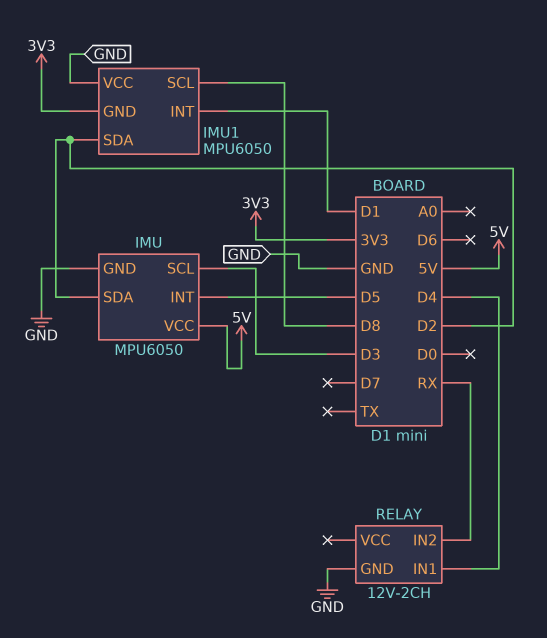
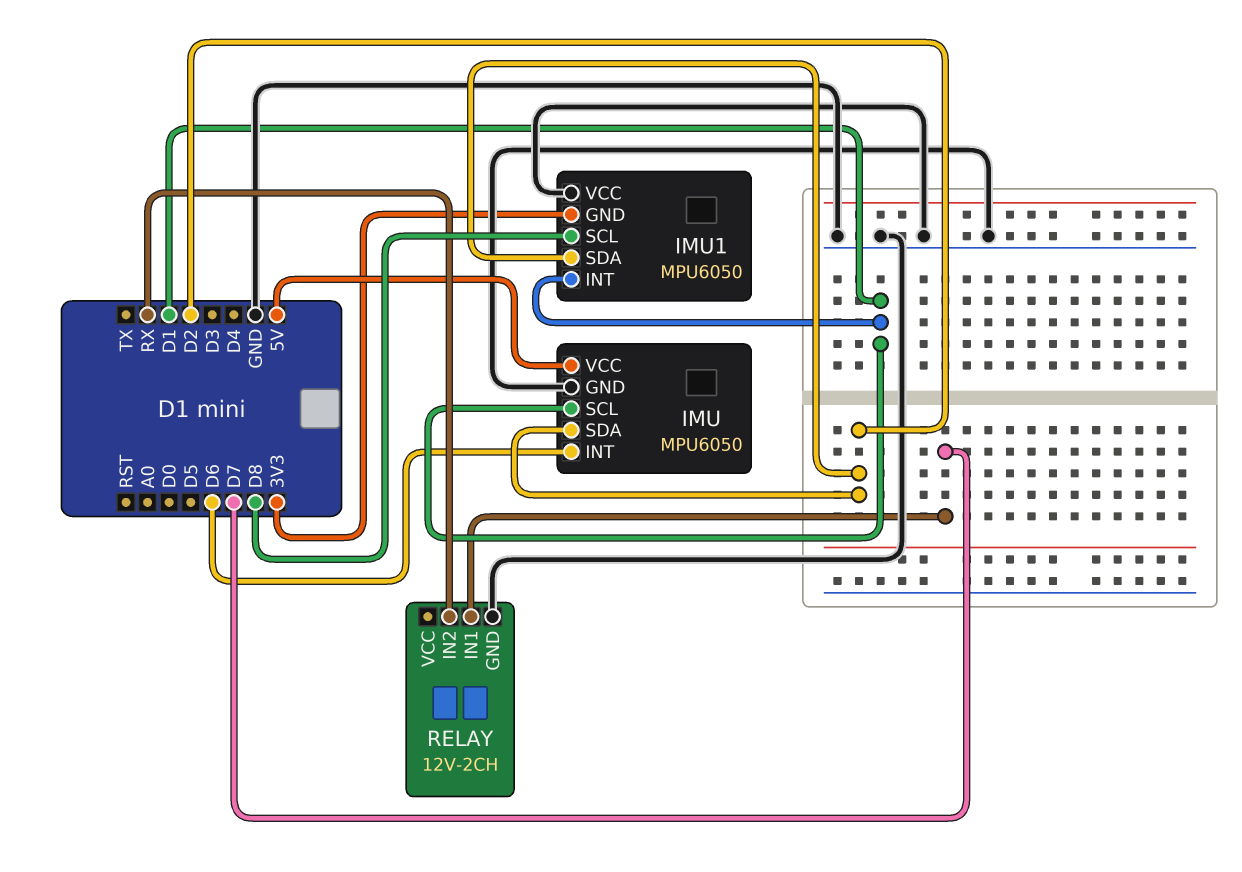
IMU pin INT: D5 -> D6
IMU pin SCL: D3 -> D1
RELAY pin IN1: D4 -> D7

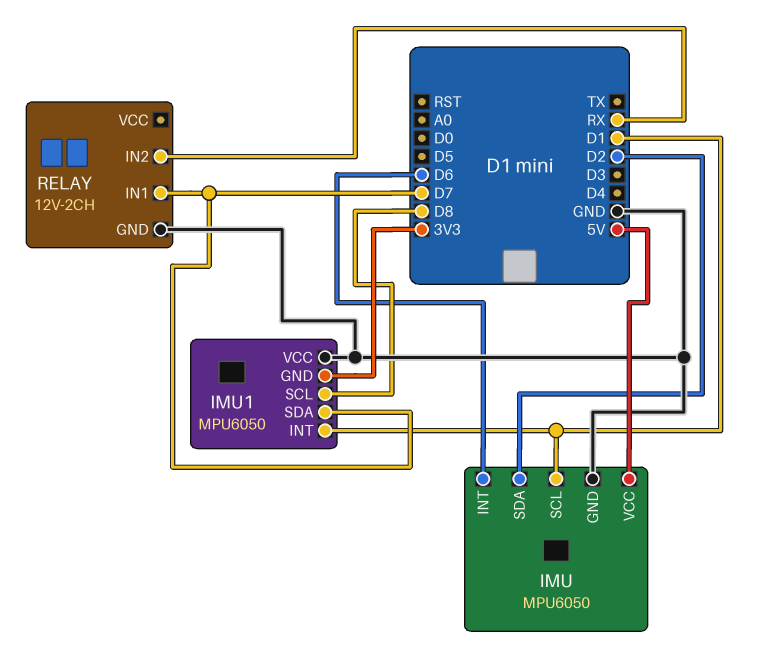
IMU1 pin SDA: D2 -> D7

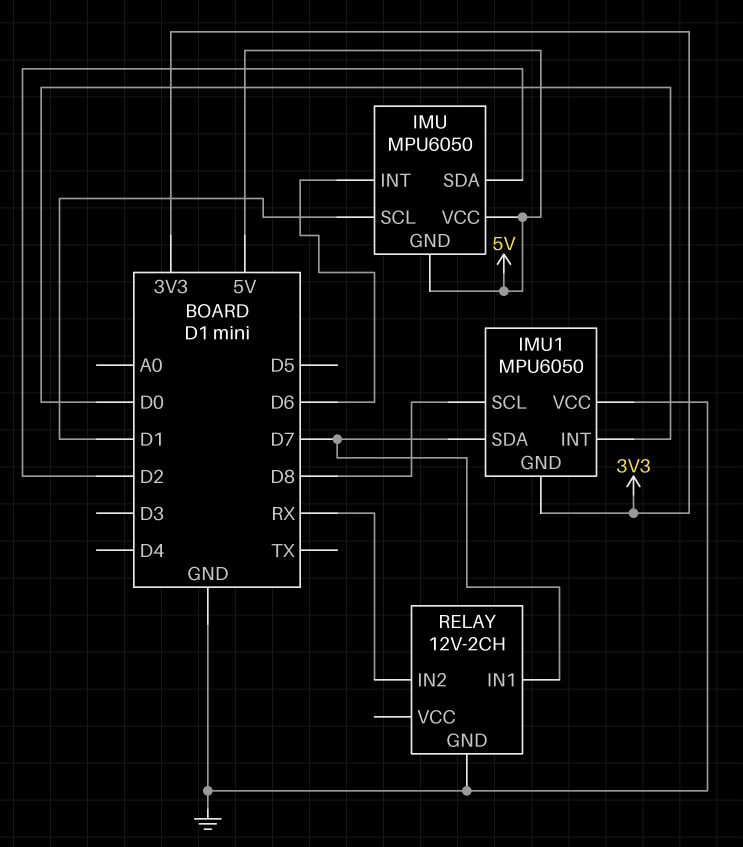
IMU pin GND: GND -> 5V
IMU1 pin INT: D1 -> D0

